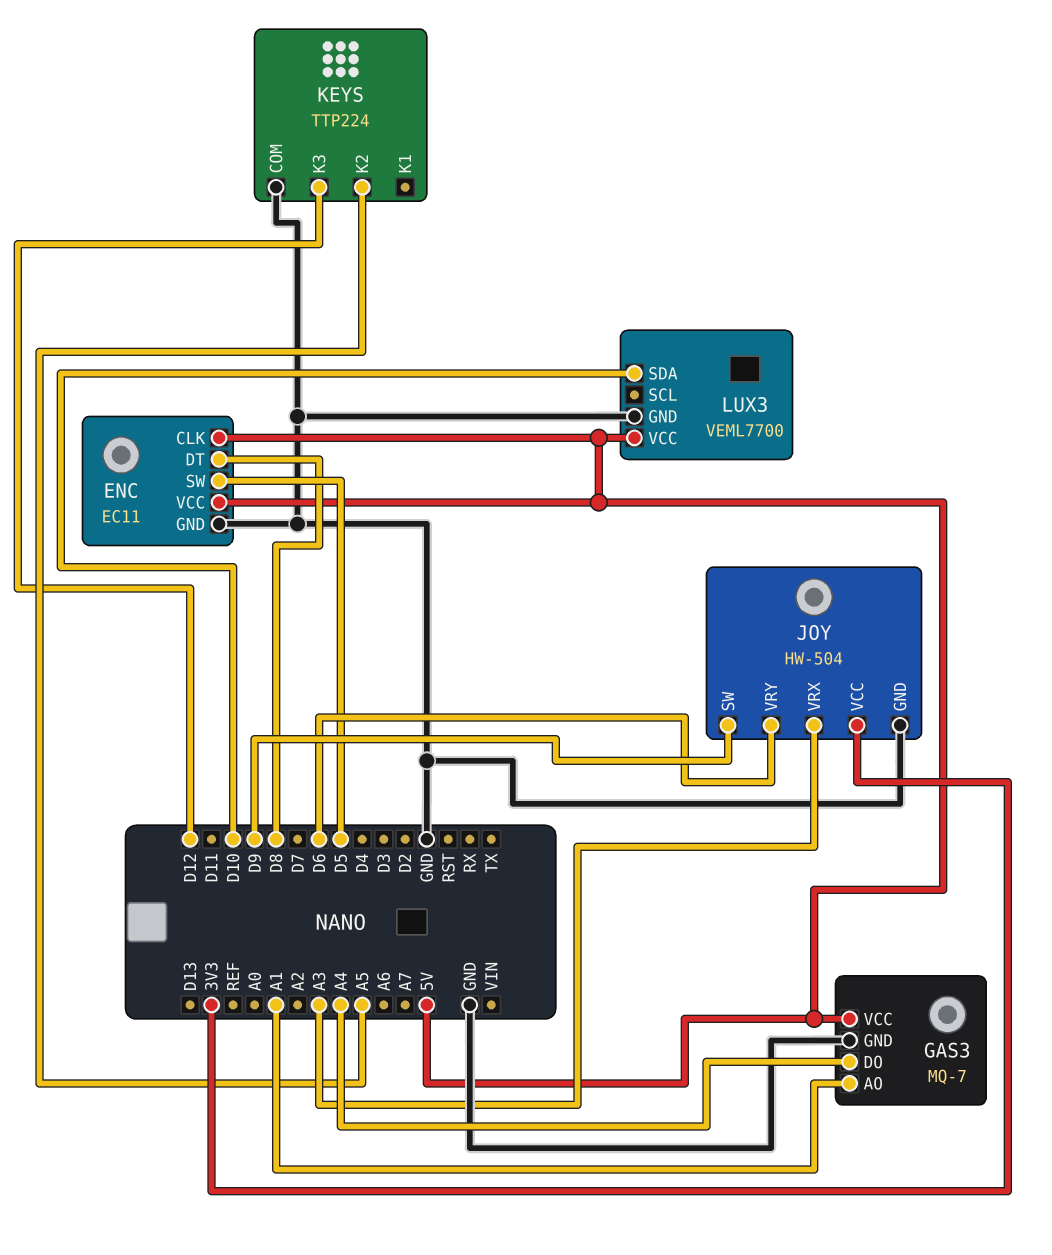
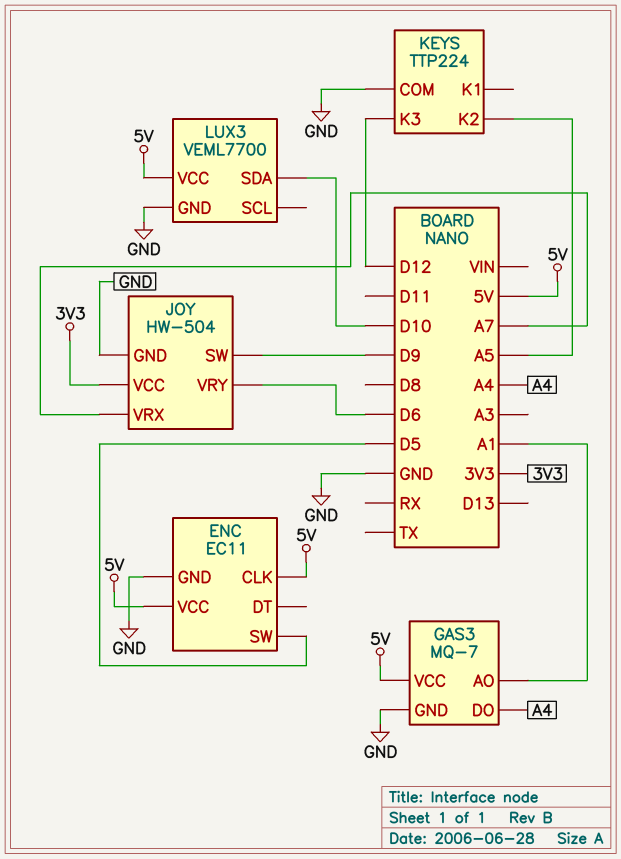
ENC pin DT: D8 -> none
JOY pin VRX: A3 -> A7

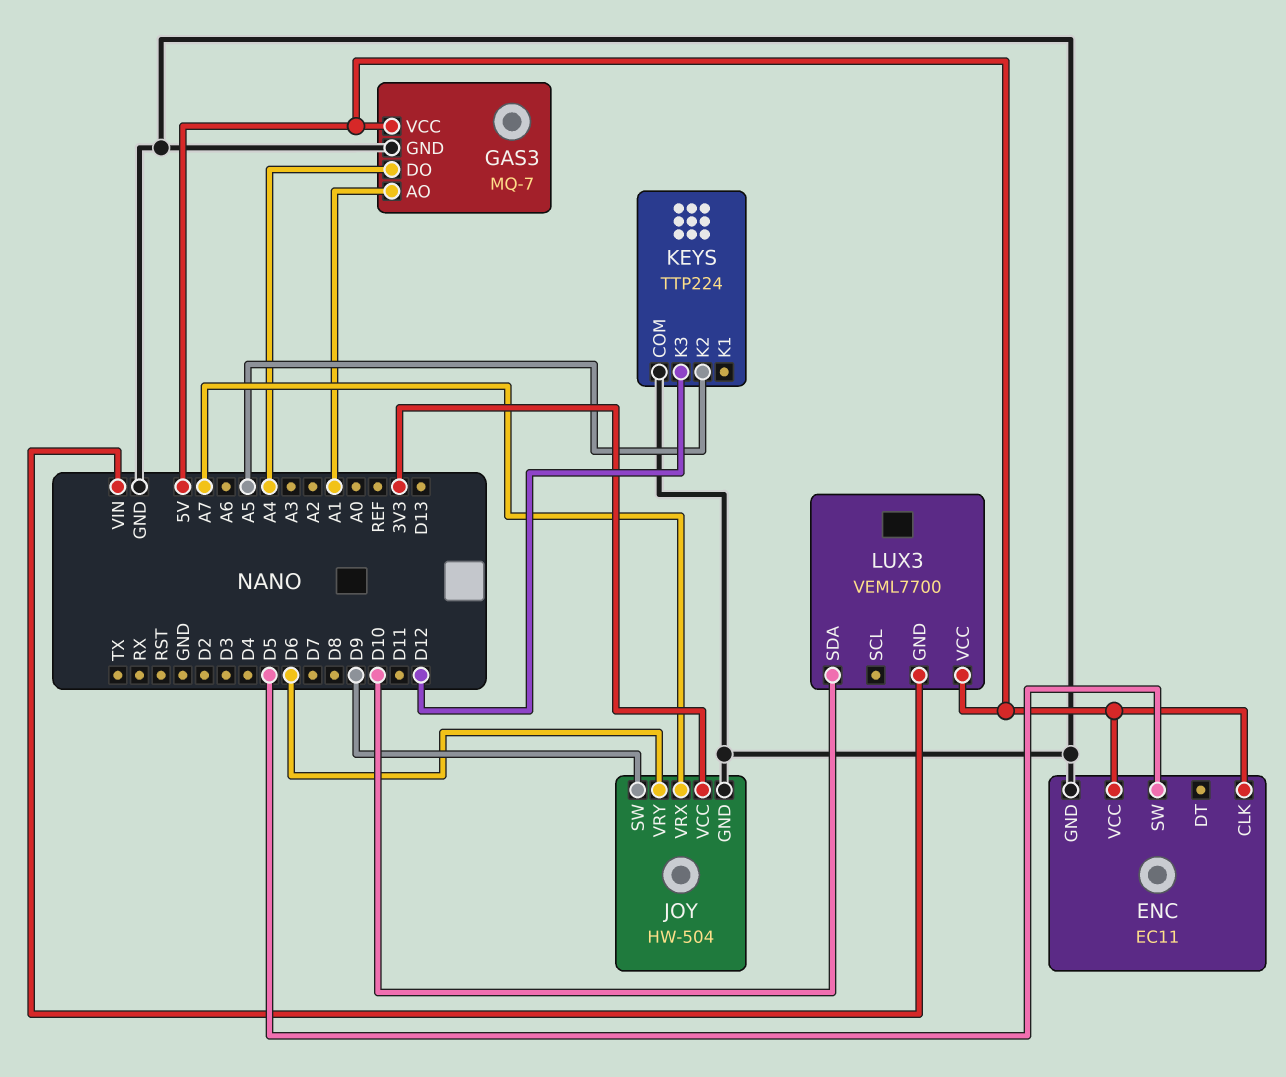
LUX3 pin GND: GND -> VIN

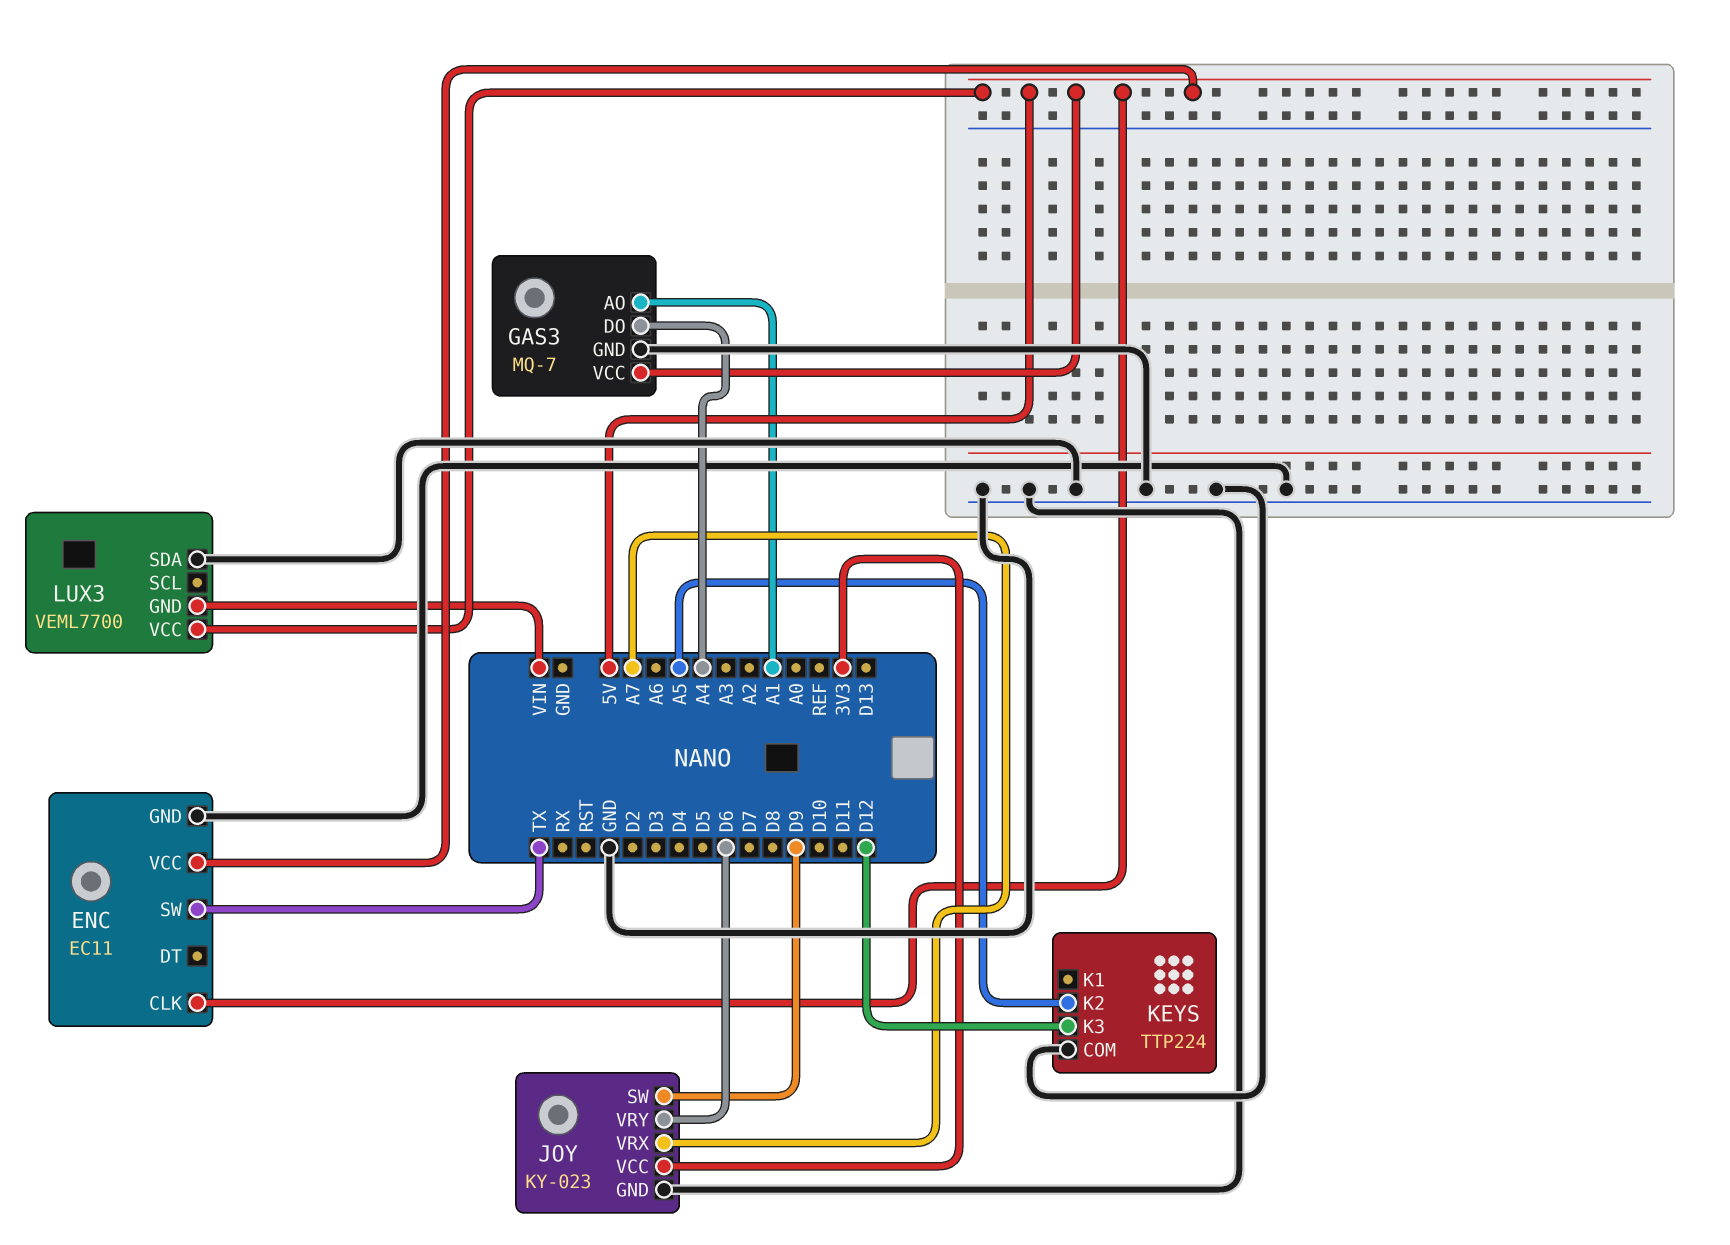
ENC pin SW: D5 -> TX
JOY: HW-504 -> KY-023
LUX3 pin SDA: D10 -> GND

